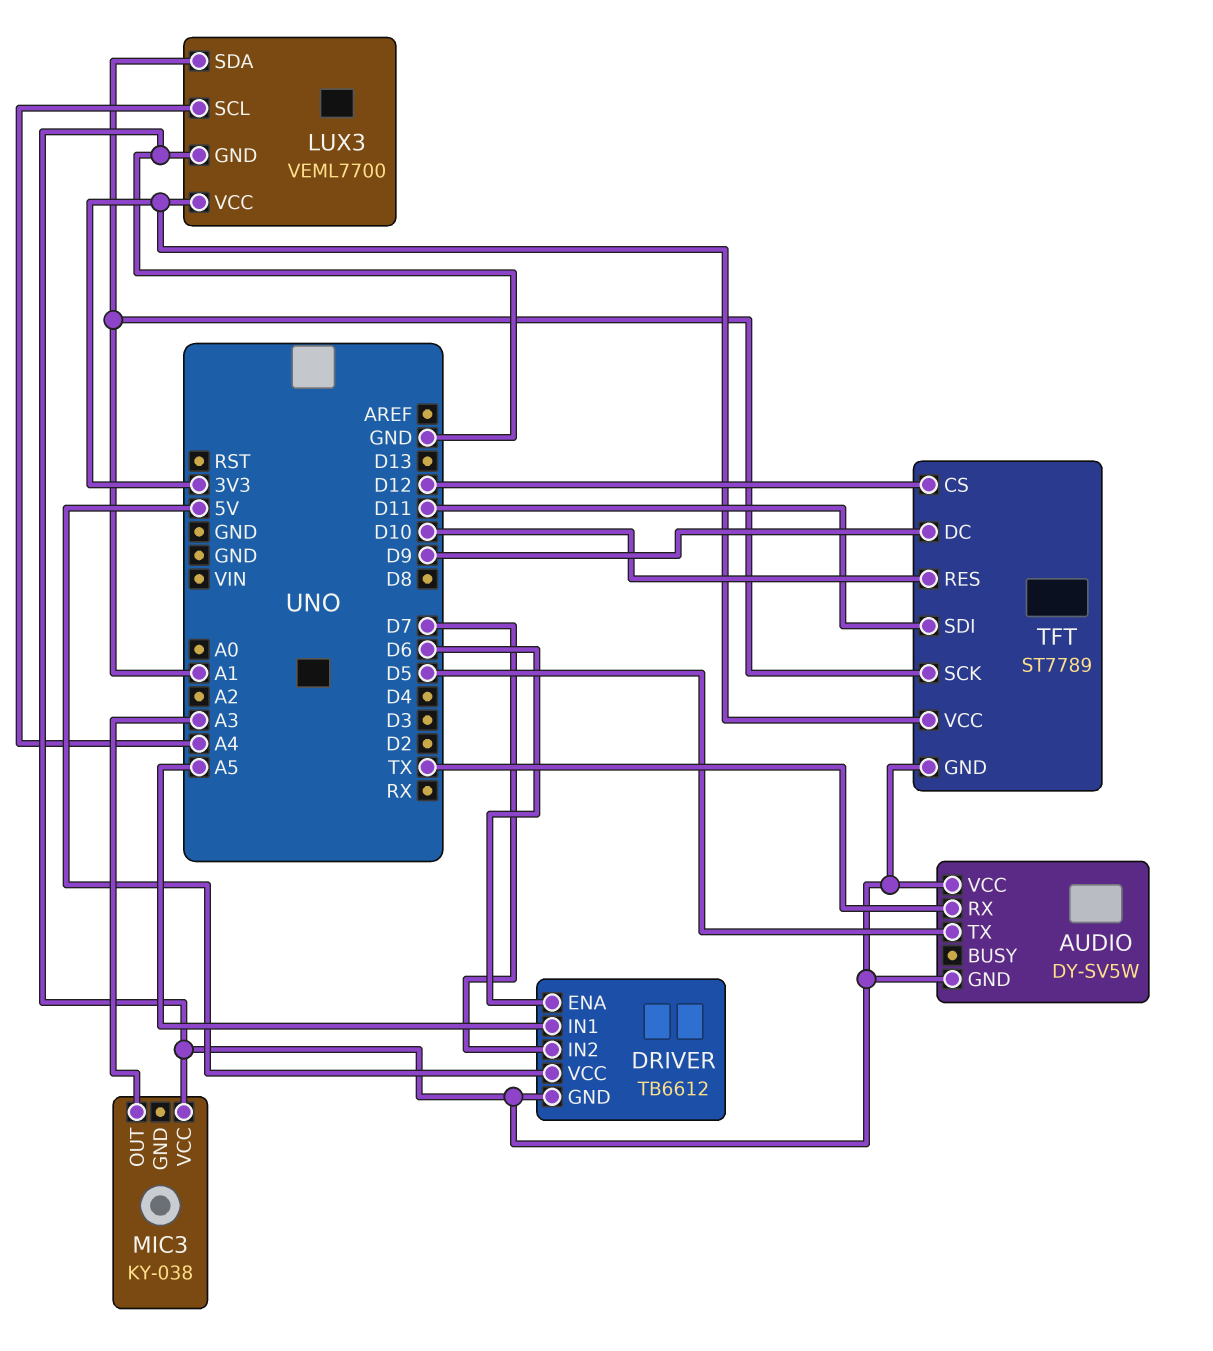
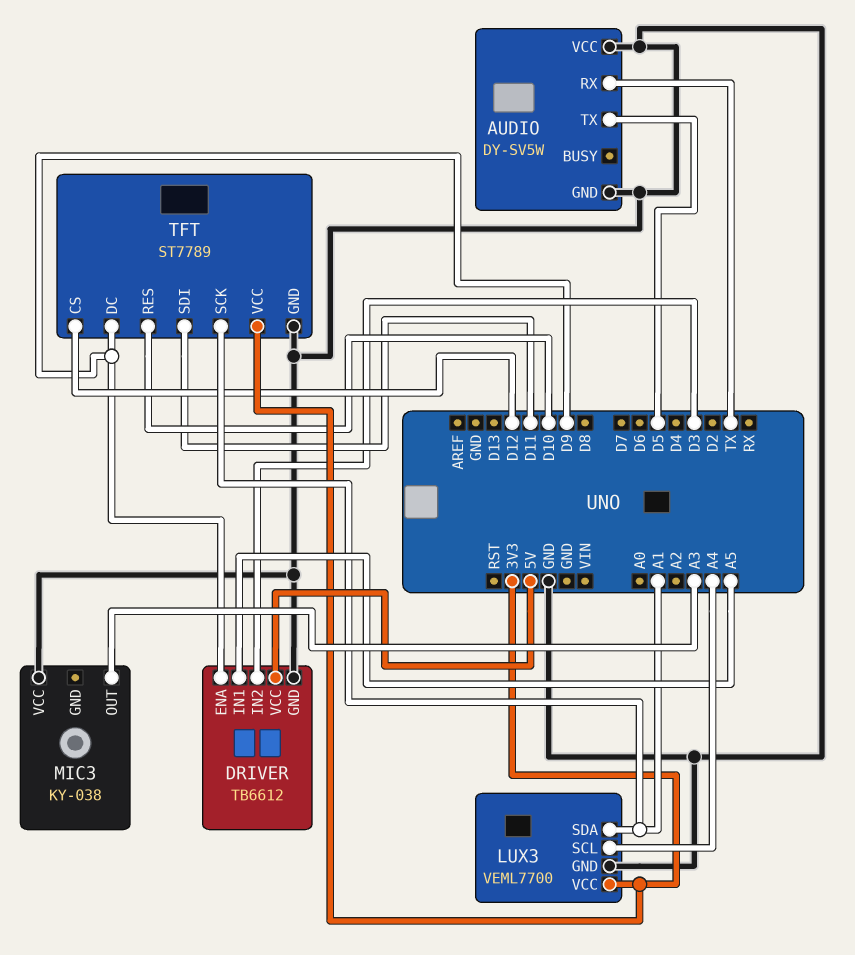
DRIVER pin ENA: D6 -> D9
DRIVER pin IN2: D7 -> D3

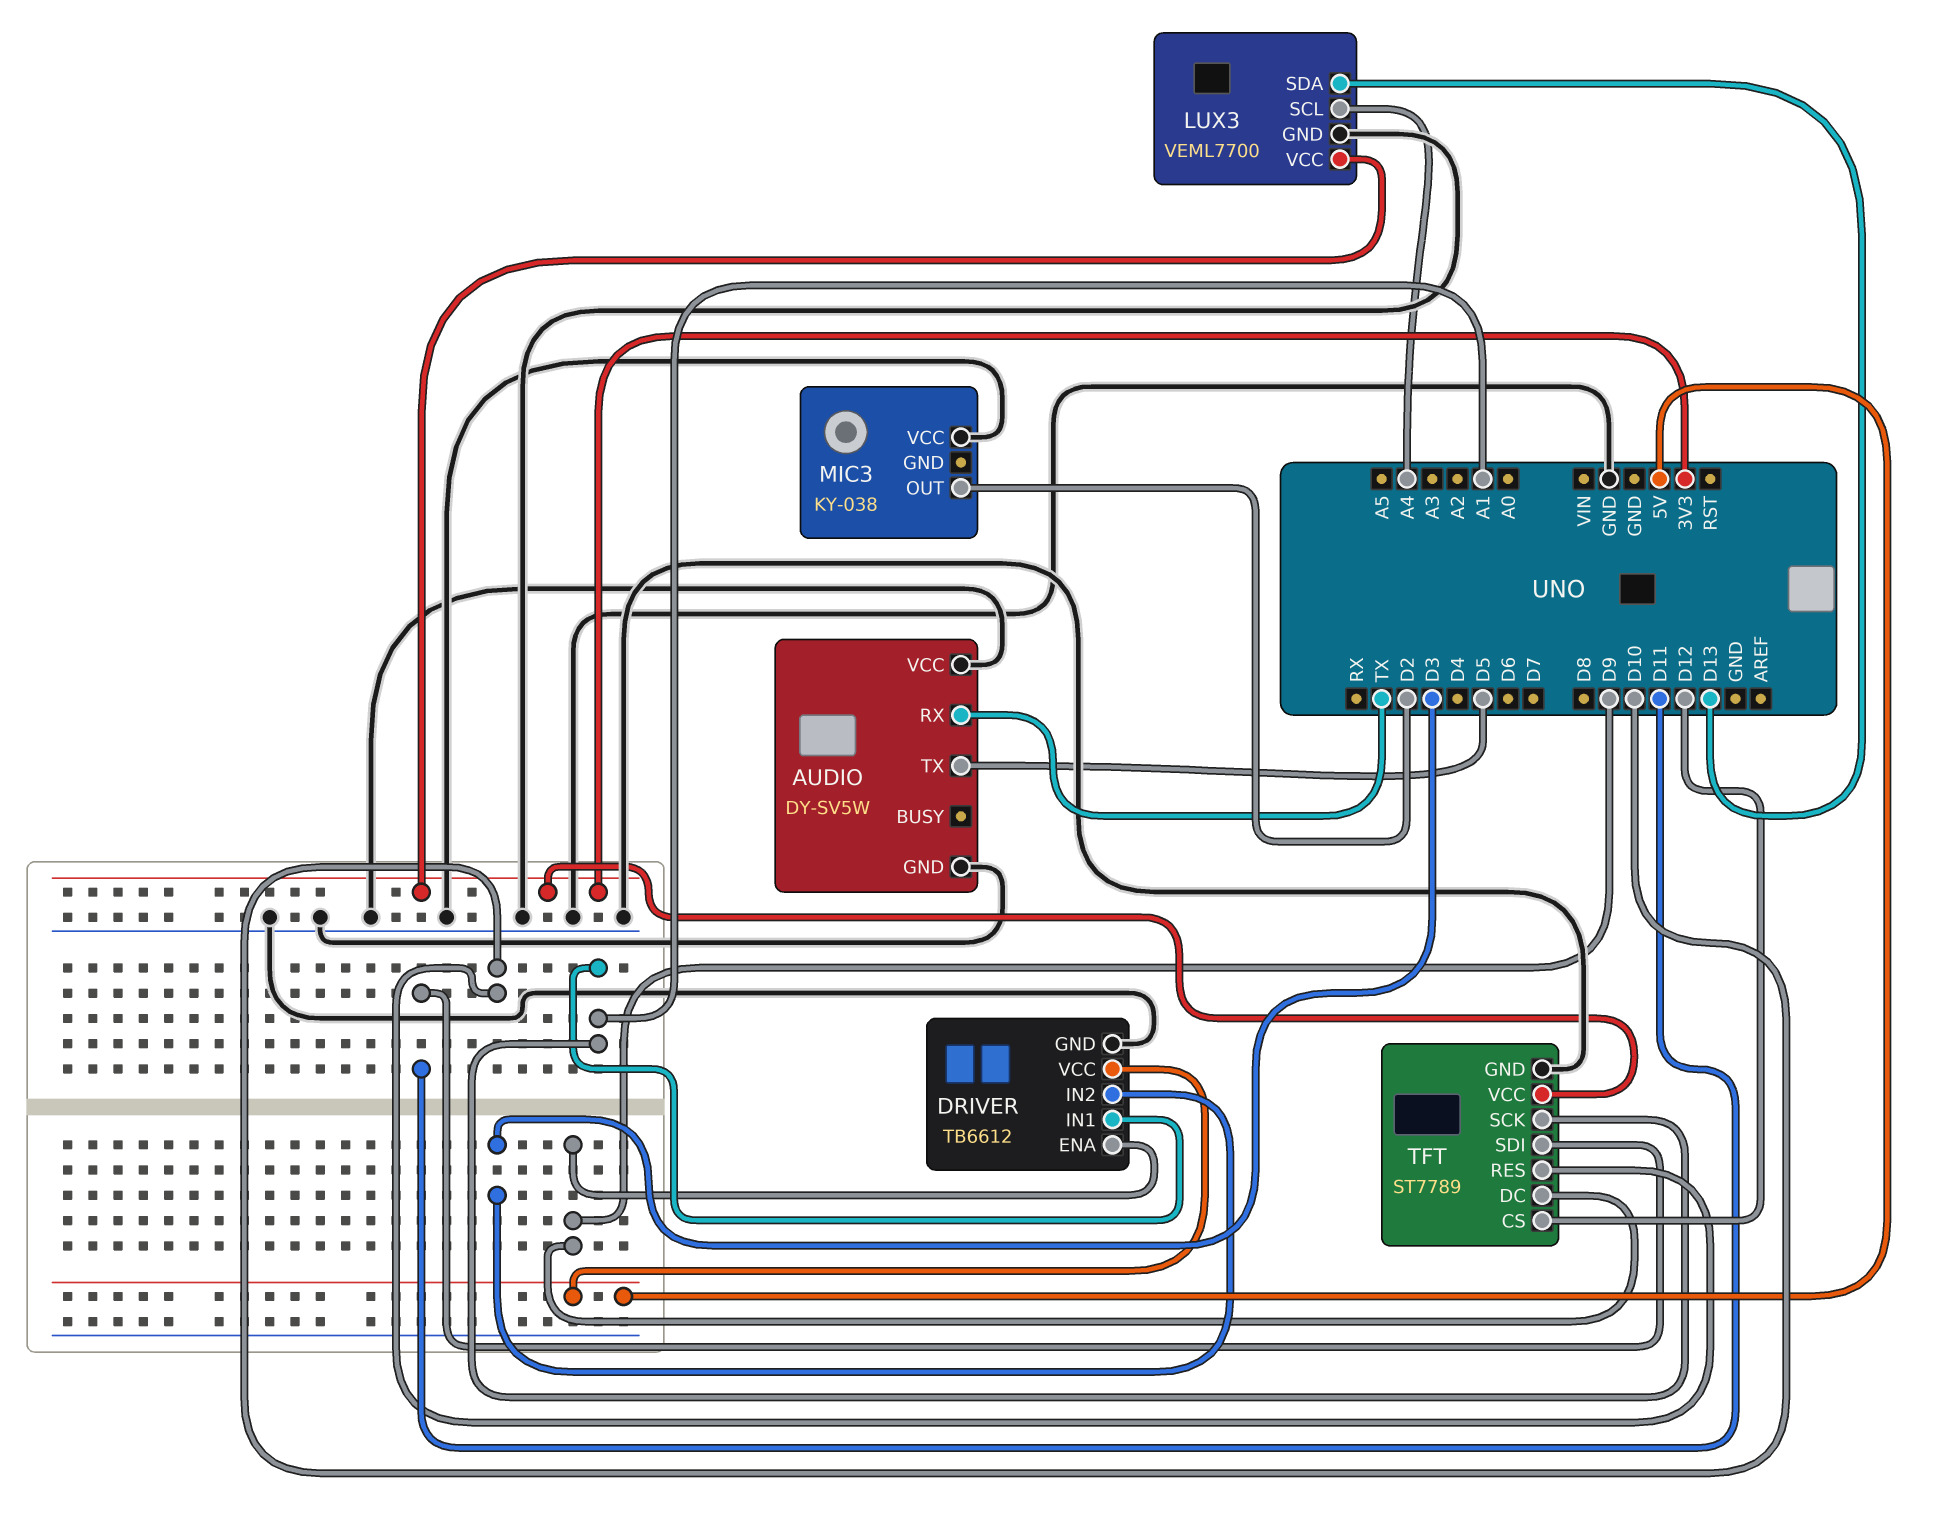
DRIVER pin IN1: A5 -> A1
LUX3 pin SDA: A1 -> D13
MIC3 pin OUT: A3 -> D2

